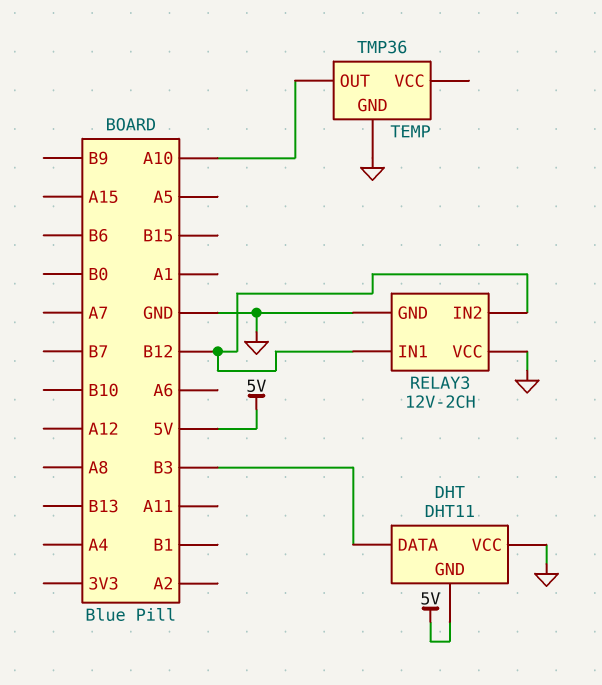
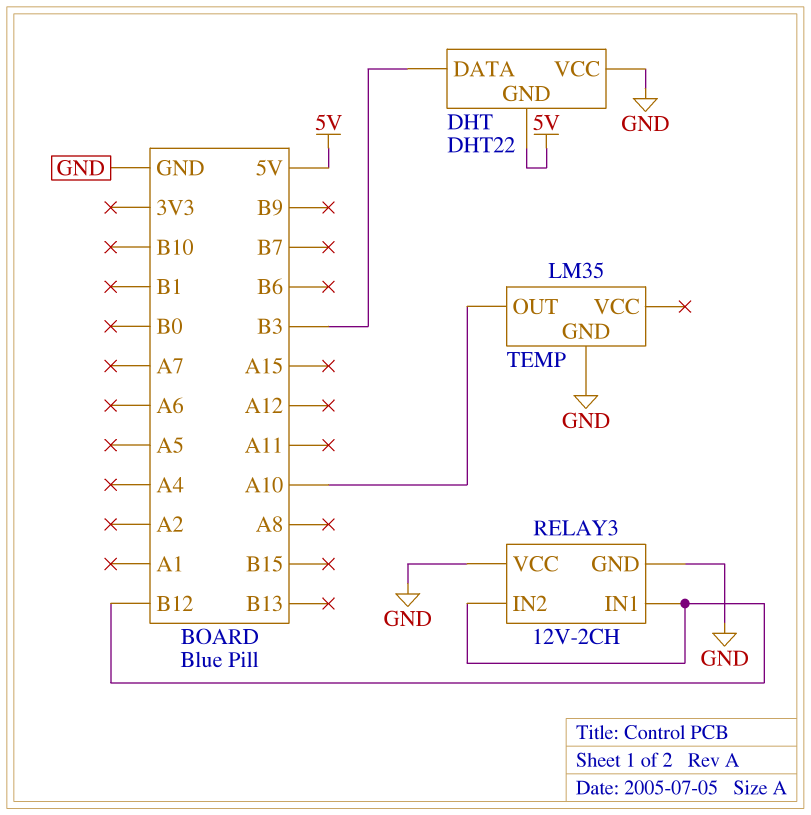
DHT: DHT11 -> DHT22
TEMP: TMP36 -> LM35

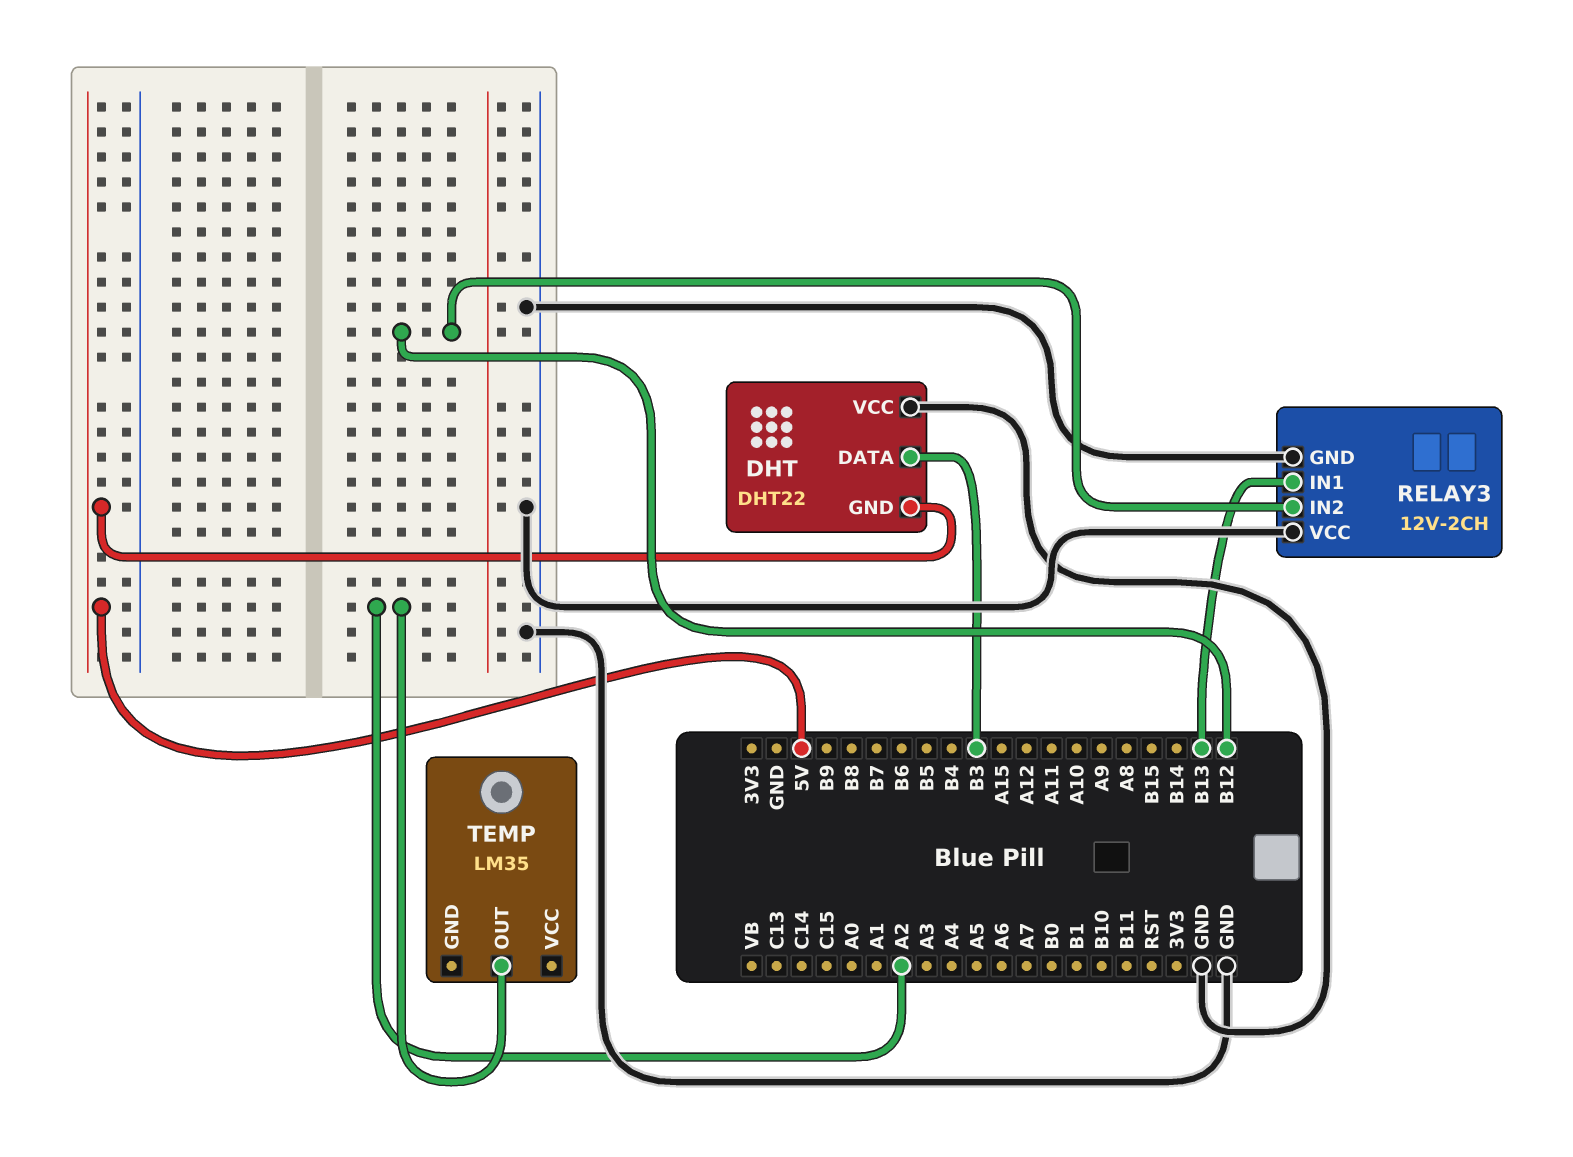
RELAY3 pin IN1: B12 -> B13
TEMP pin GND: GND -> none
TEMP pin OUT: A10 -> A2

